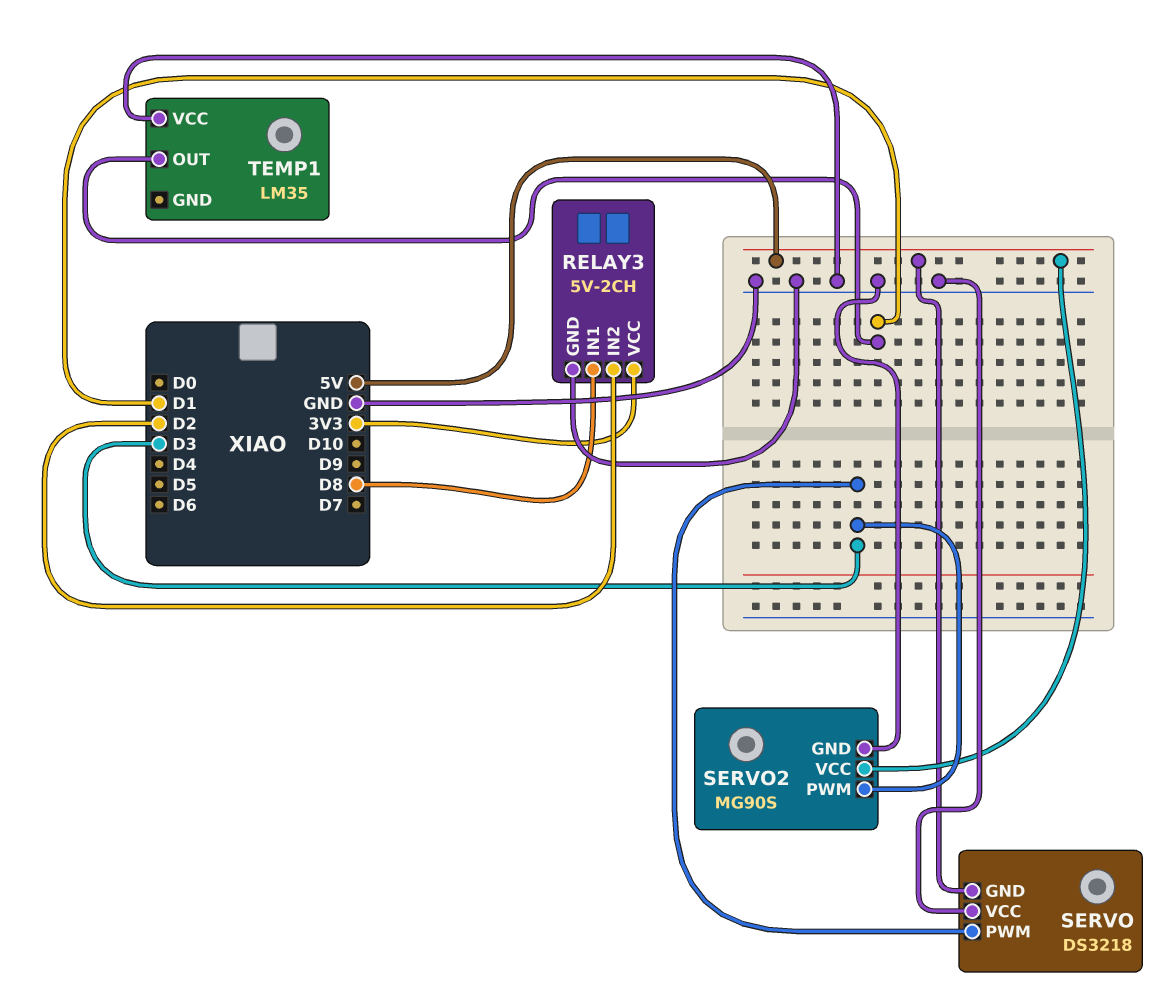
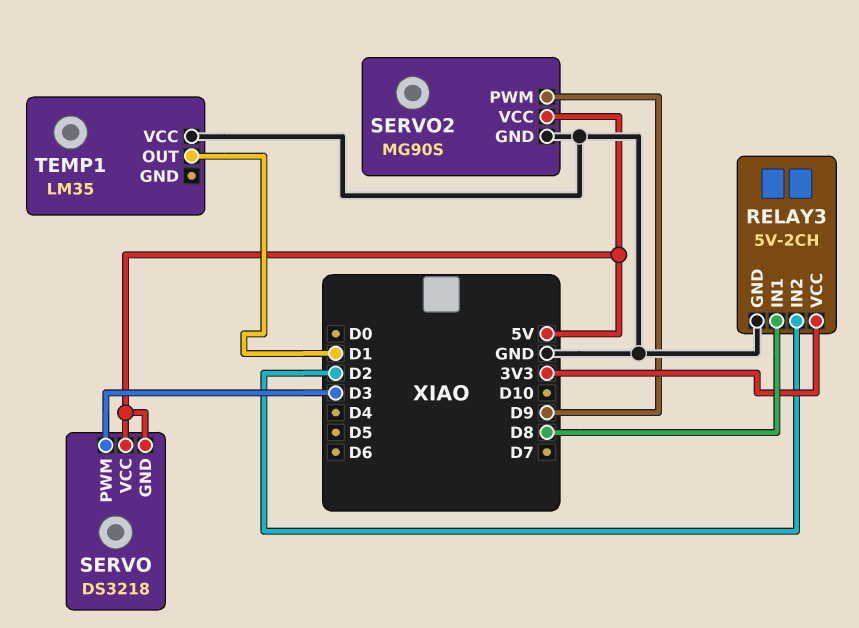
SERVO pin VCC: GND -> 5V
SERVO2 pin PWM: D3 -> D9

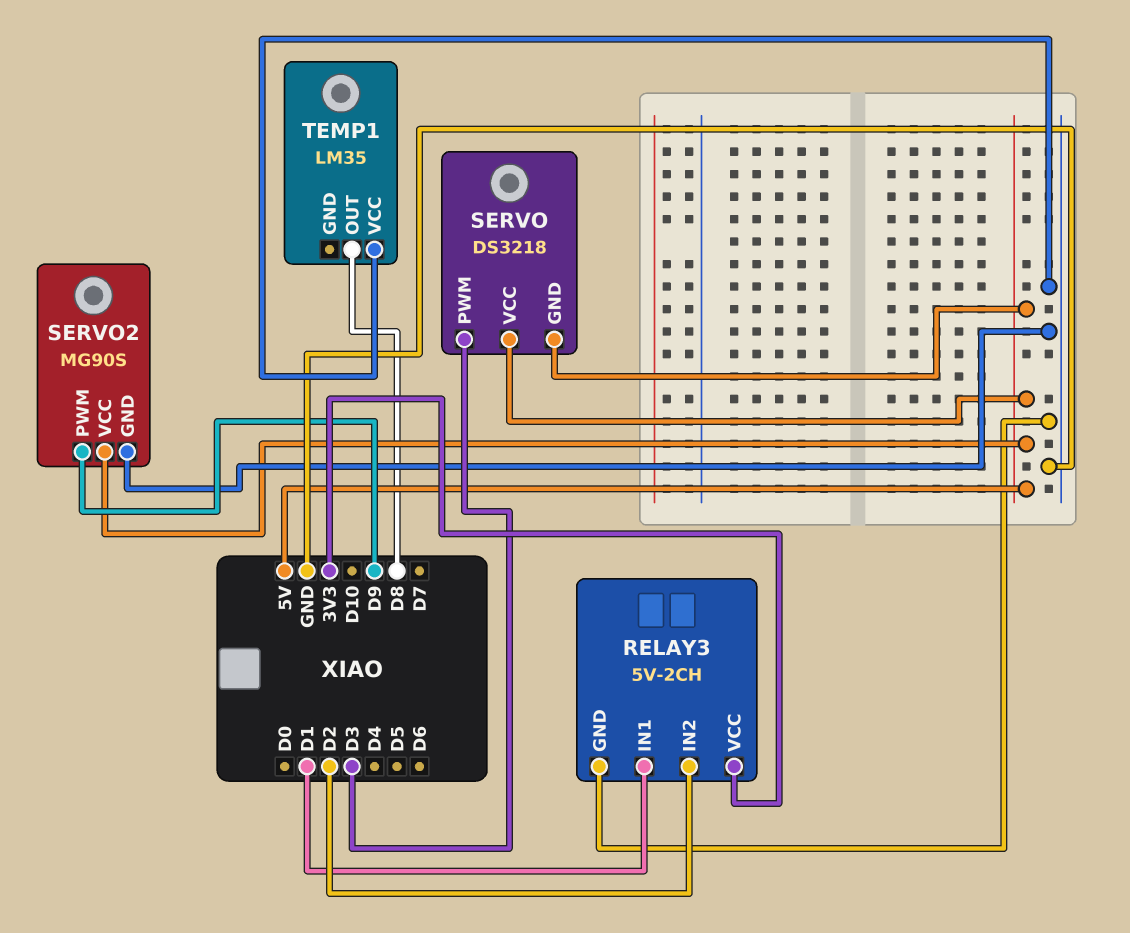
RELAY3 pin IN1: D8 -> D1
TEMP1 pin OUT: D1 -> D8

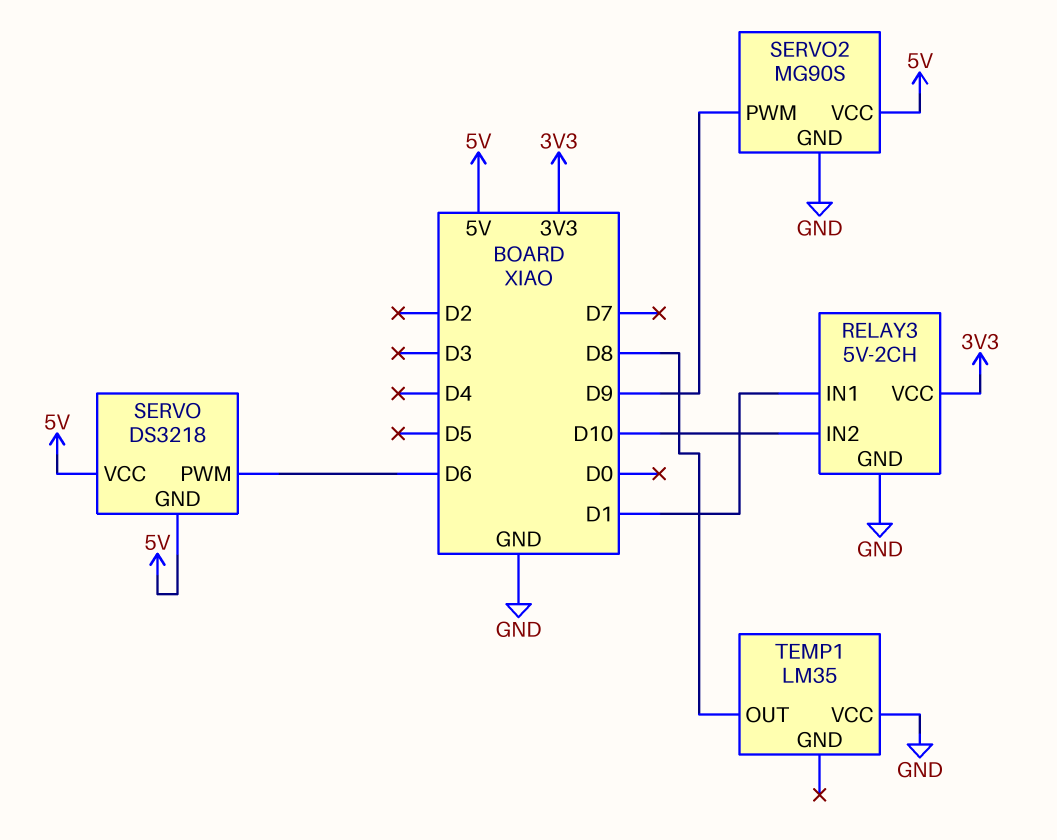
RELAY3 pin IN2: D2 -> D10
SERVO pin PWM: D3 -> D6

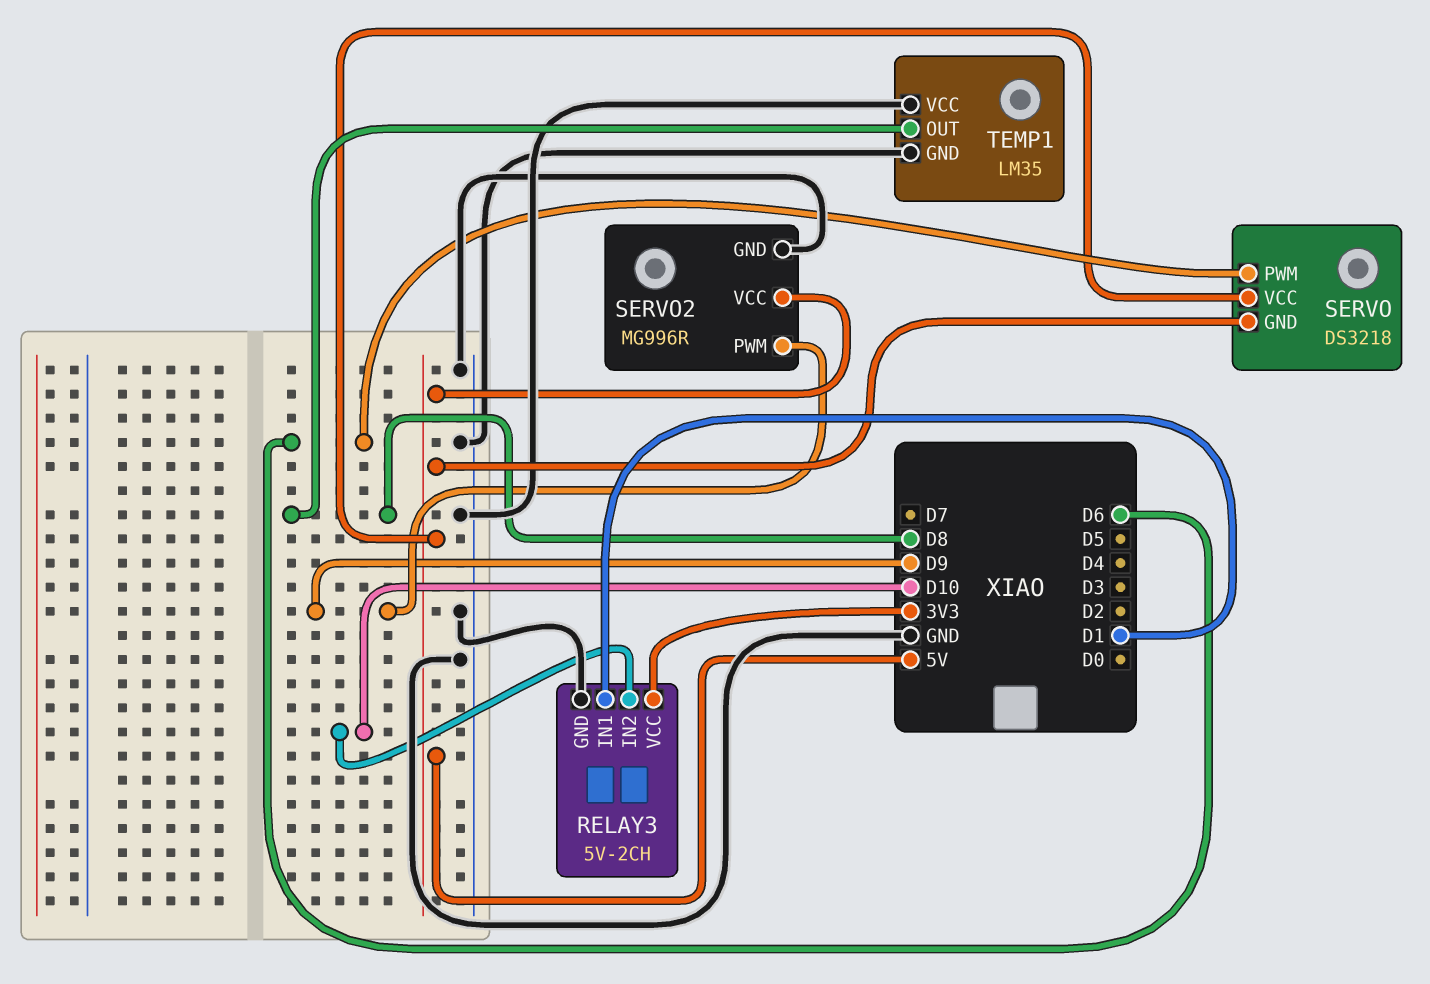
SERVO2: MG90S -> MG996R
TEMP1 pin GND: none -> GND

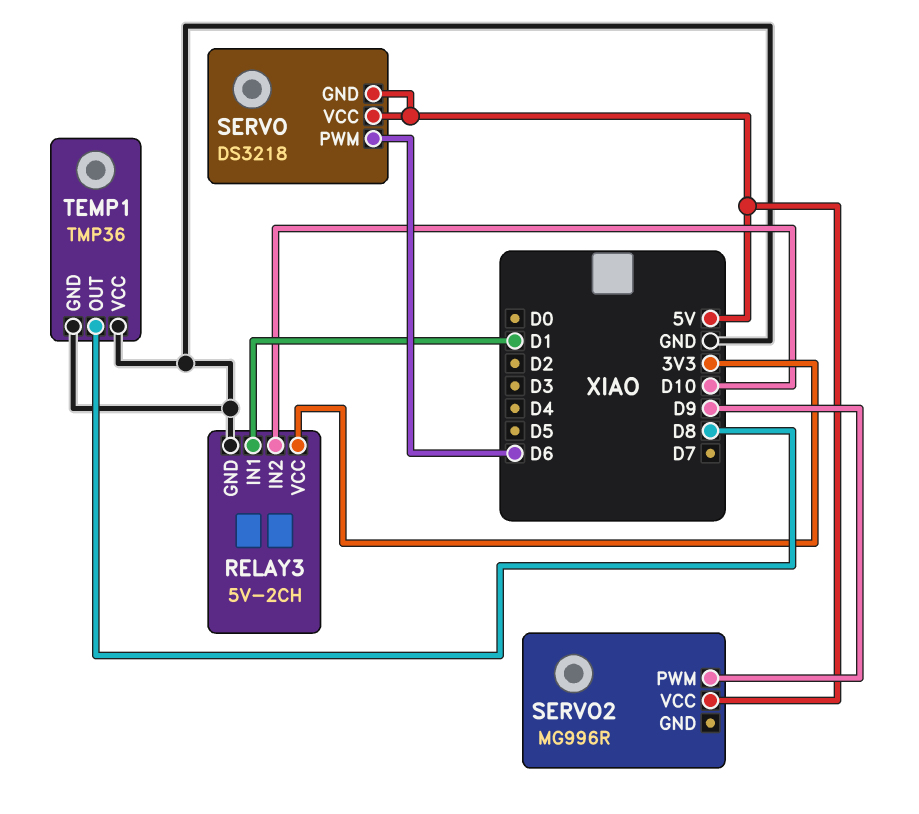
SERVO2 pin GND: GND -> none
TEMP1: LM35 -> TMP36

